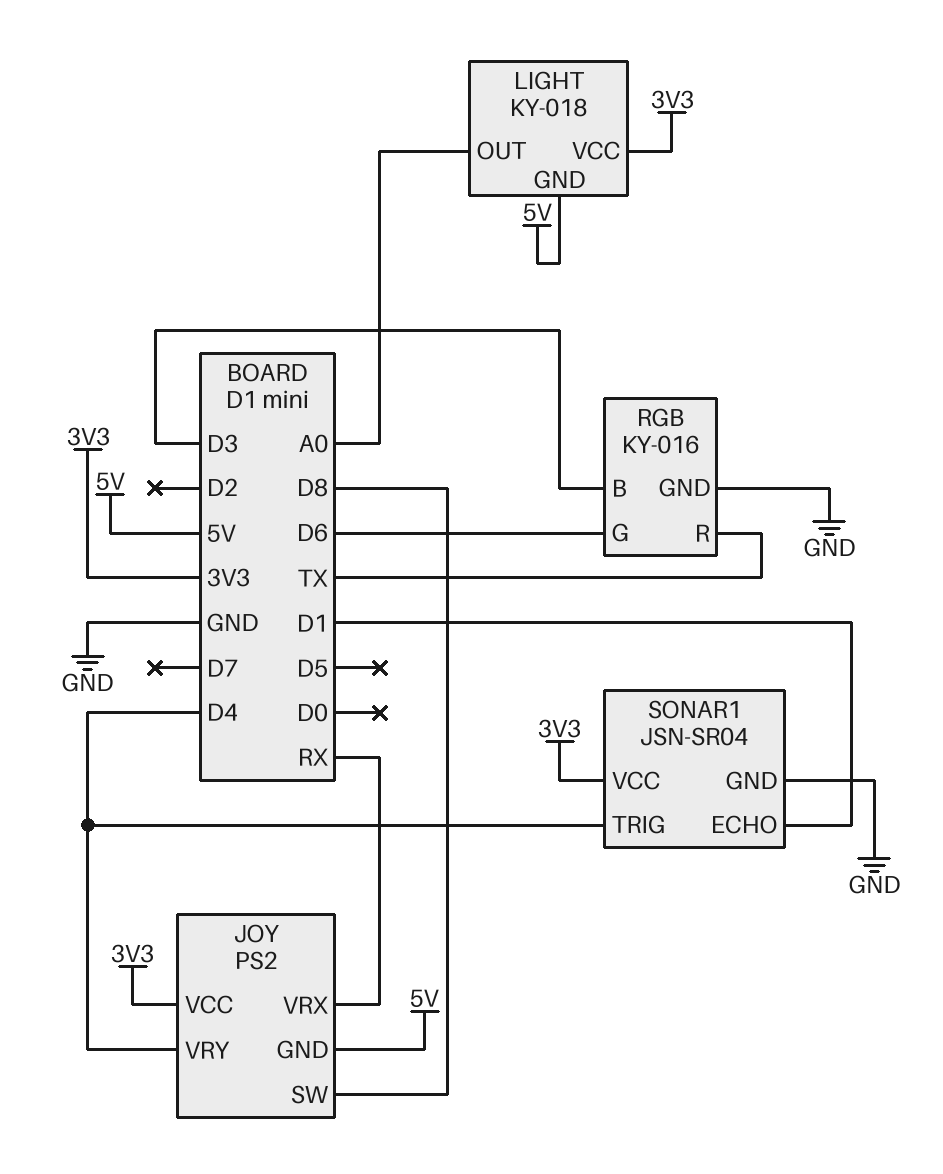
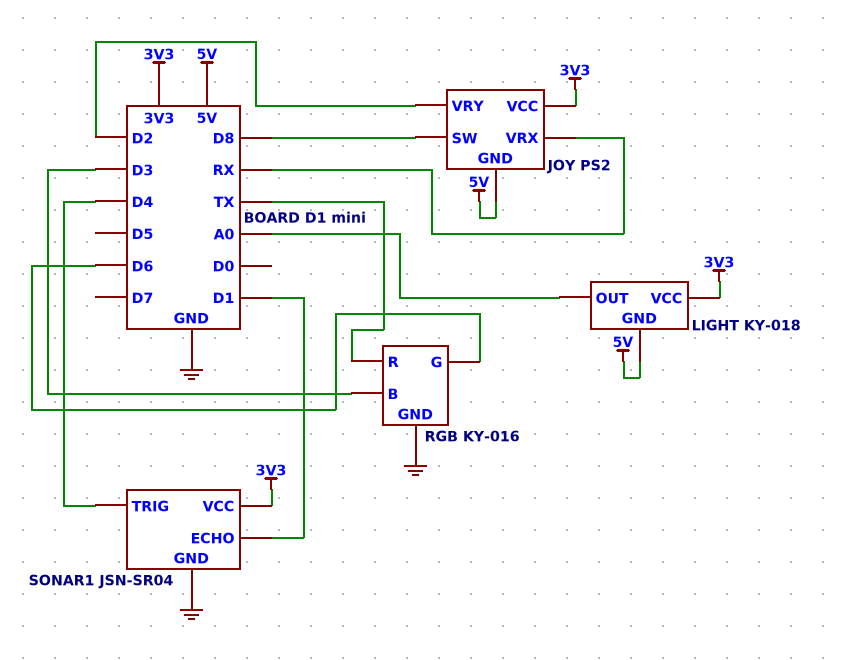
JOY pin VRY: D4 -> D2

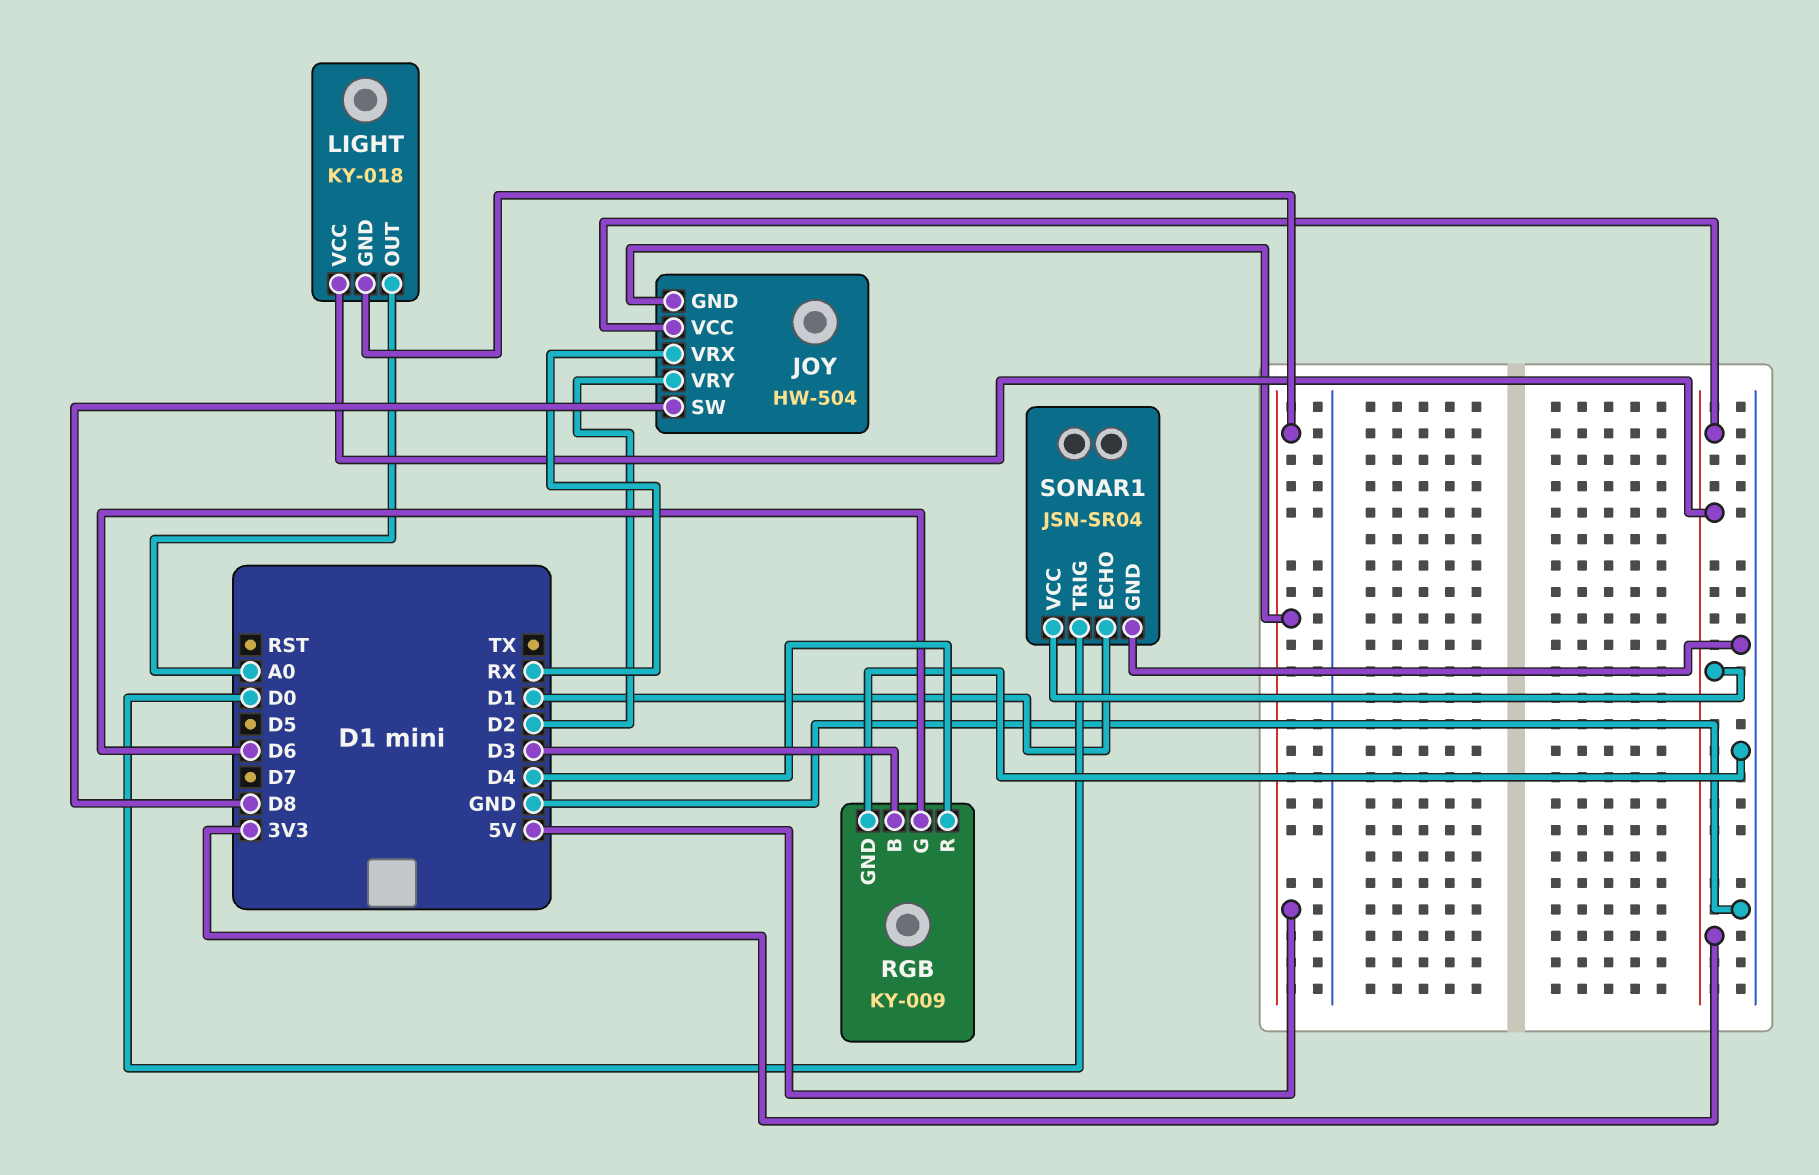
JOY: PS2 -> HW-504
RGB: KY-016 -> KY-009
RGB pin R: TX -> D4
SONAR1 pin TRIG: D4 -> D0

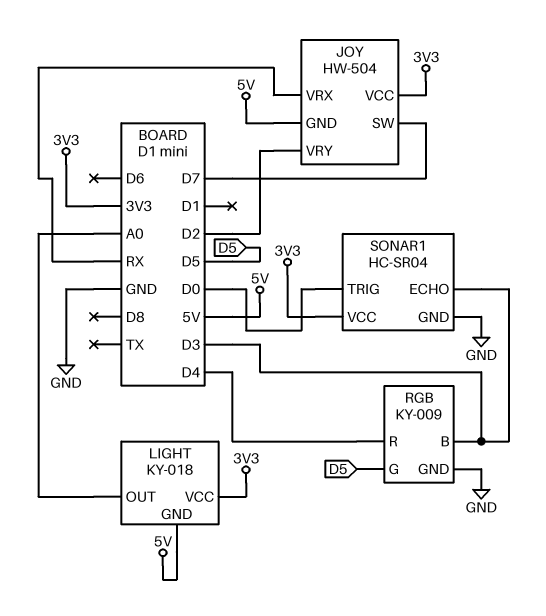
JOY pin SW: D8 -> D7
RGB pin G: D6 -> D5
SONAR1: JSN-SR04 -> HC-SR04
SONAR1 pin ECHO: D1 -> D3

